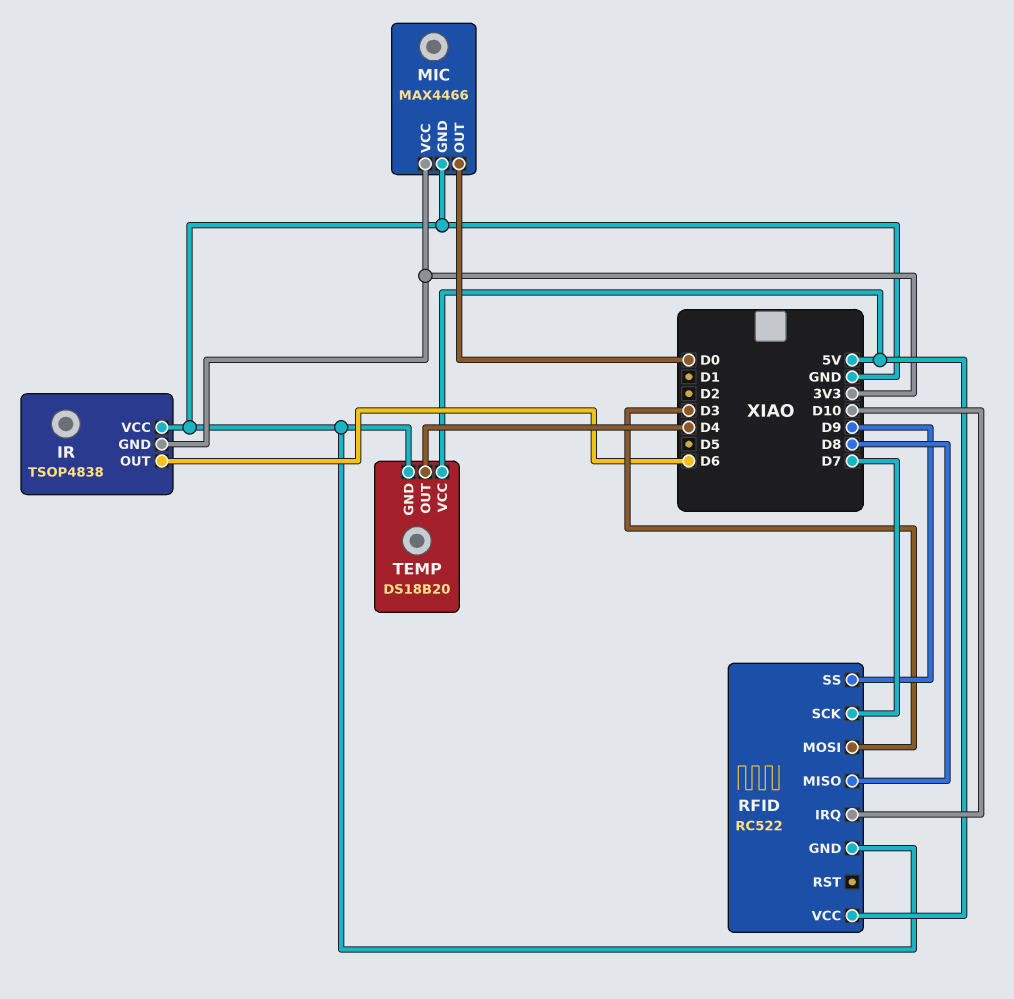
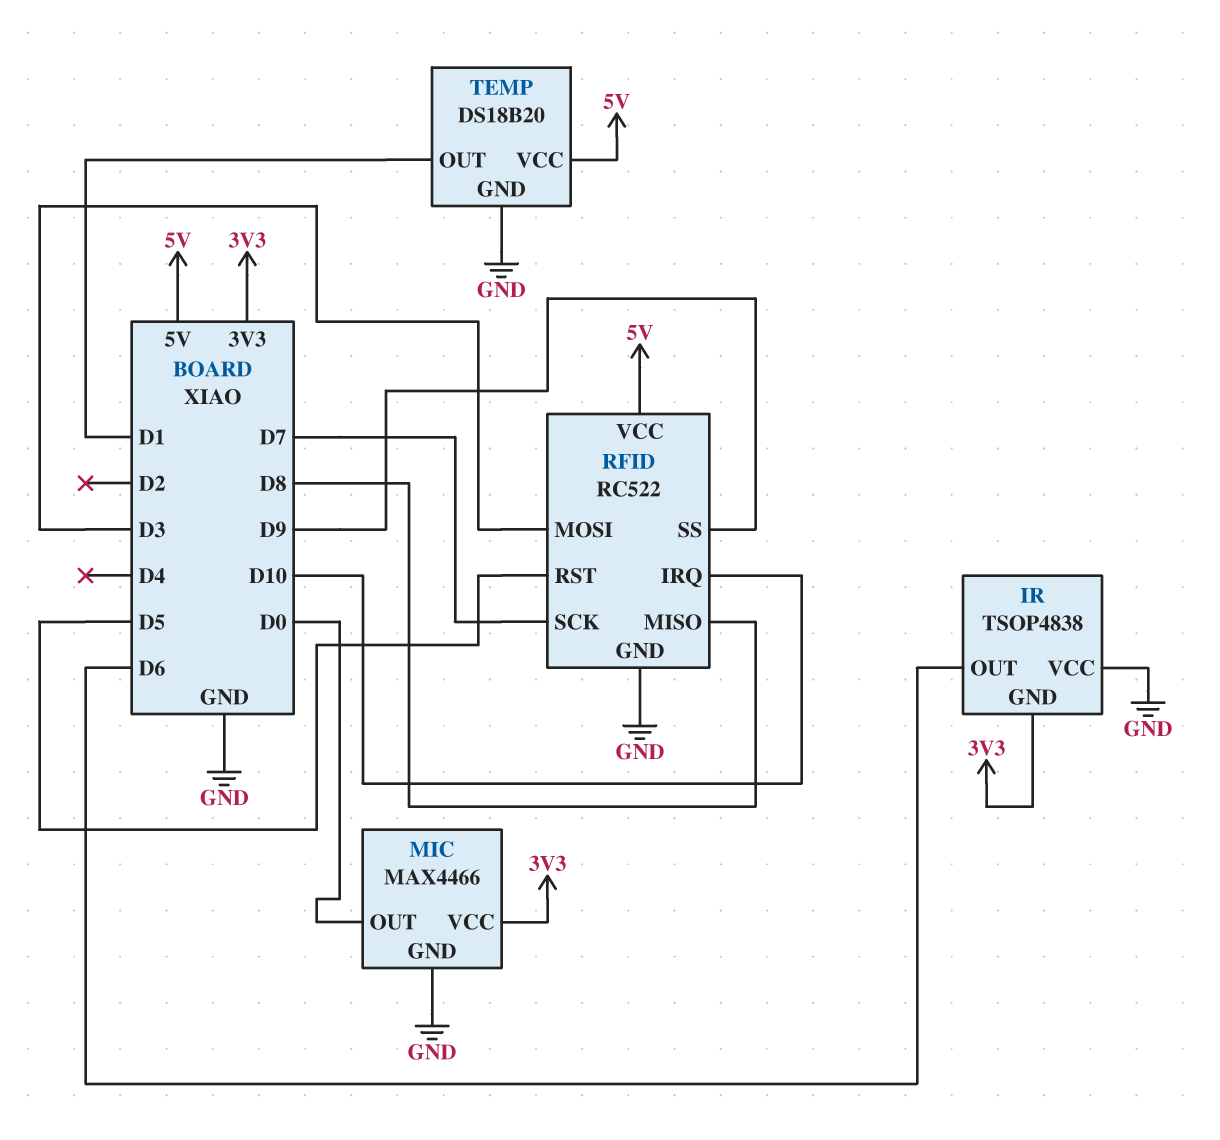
RFID pin RST: none -> D5
TEMP pin OUT: D4 -> D1

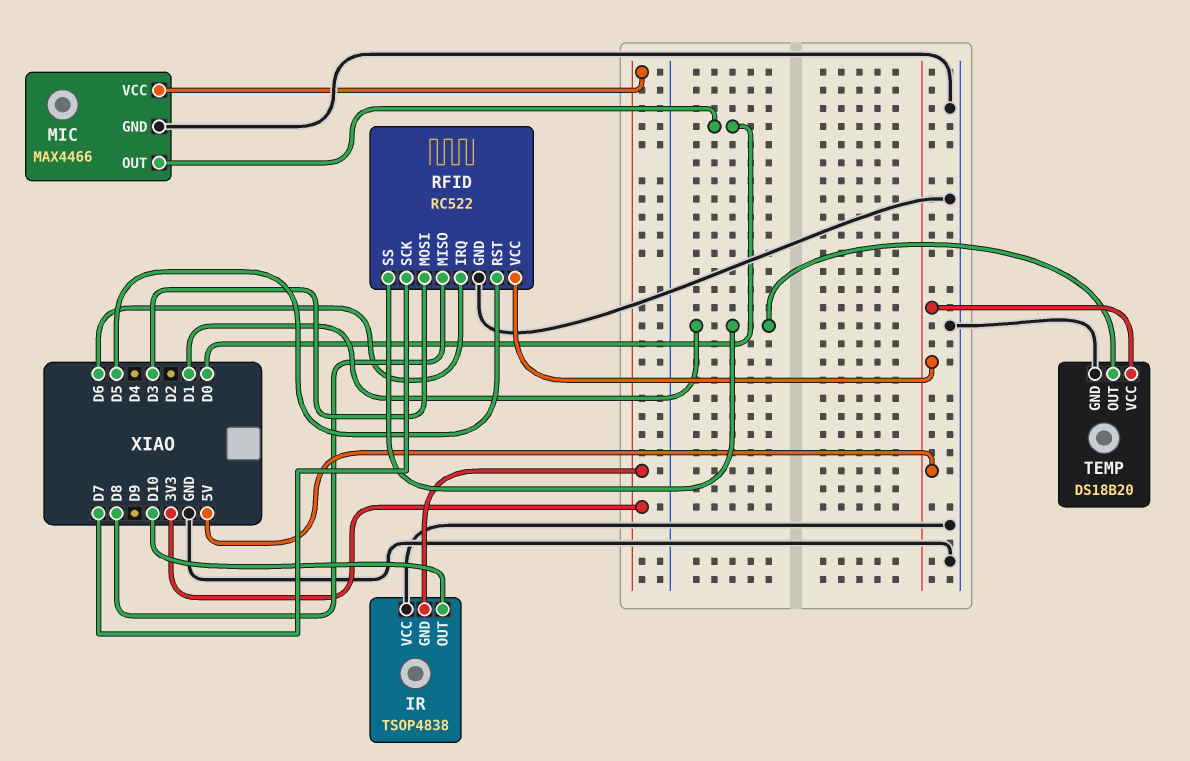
IR pin OUT: D6 -> D10
RFID pin IRQ: D10 -> D6
RFID pin SS: D9 -> D1

